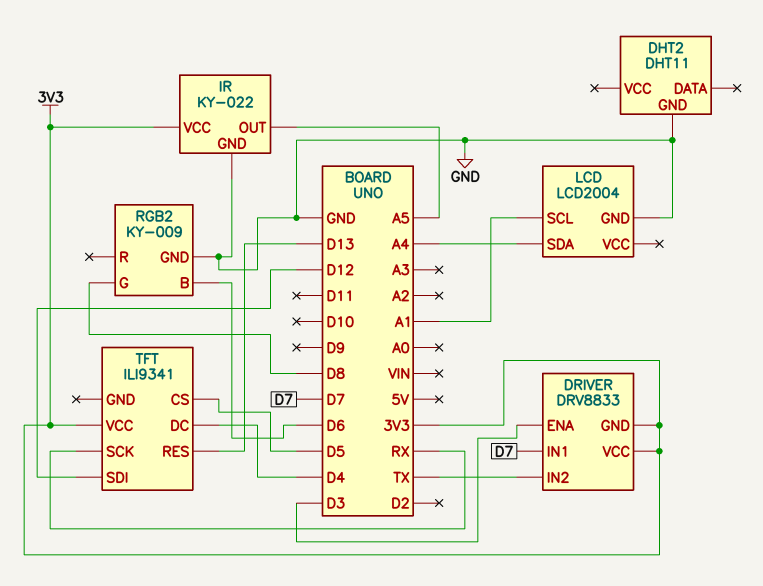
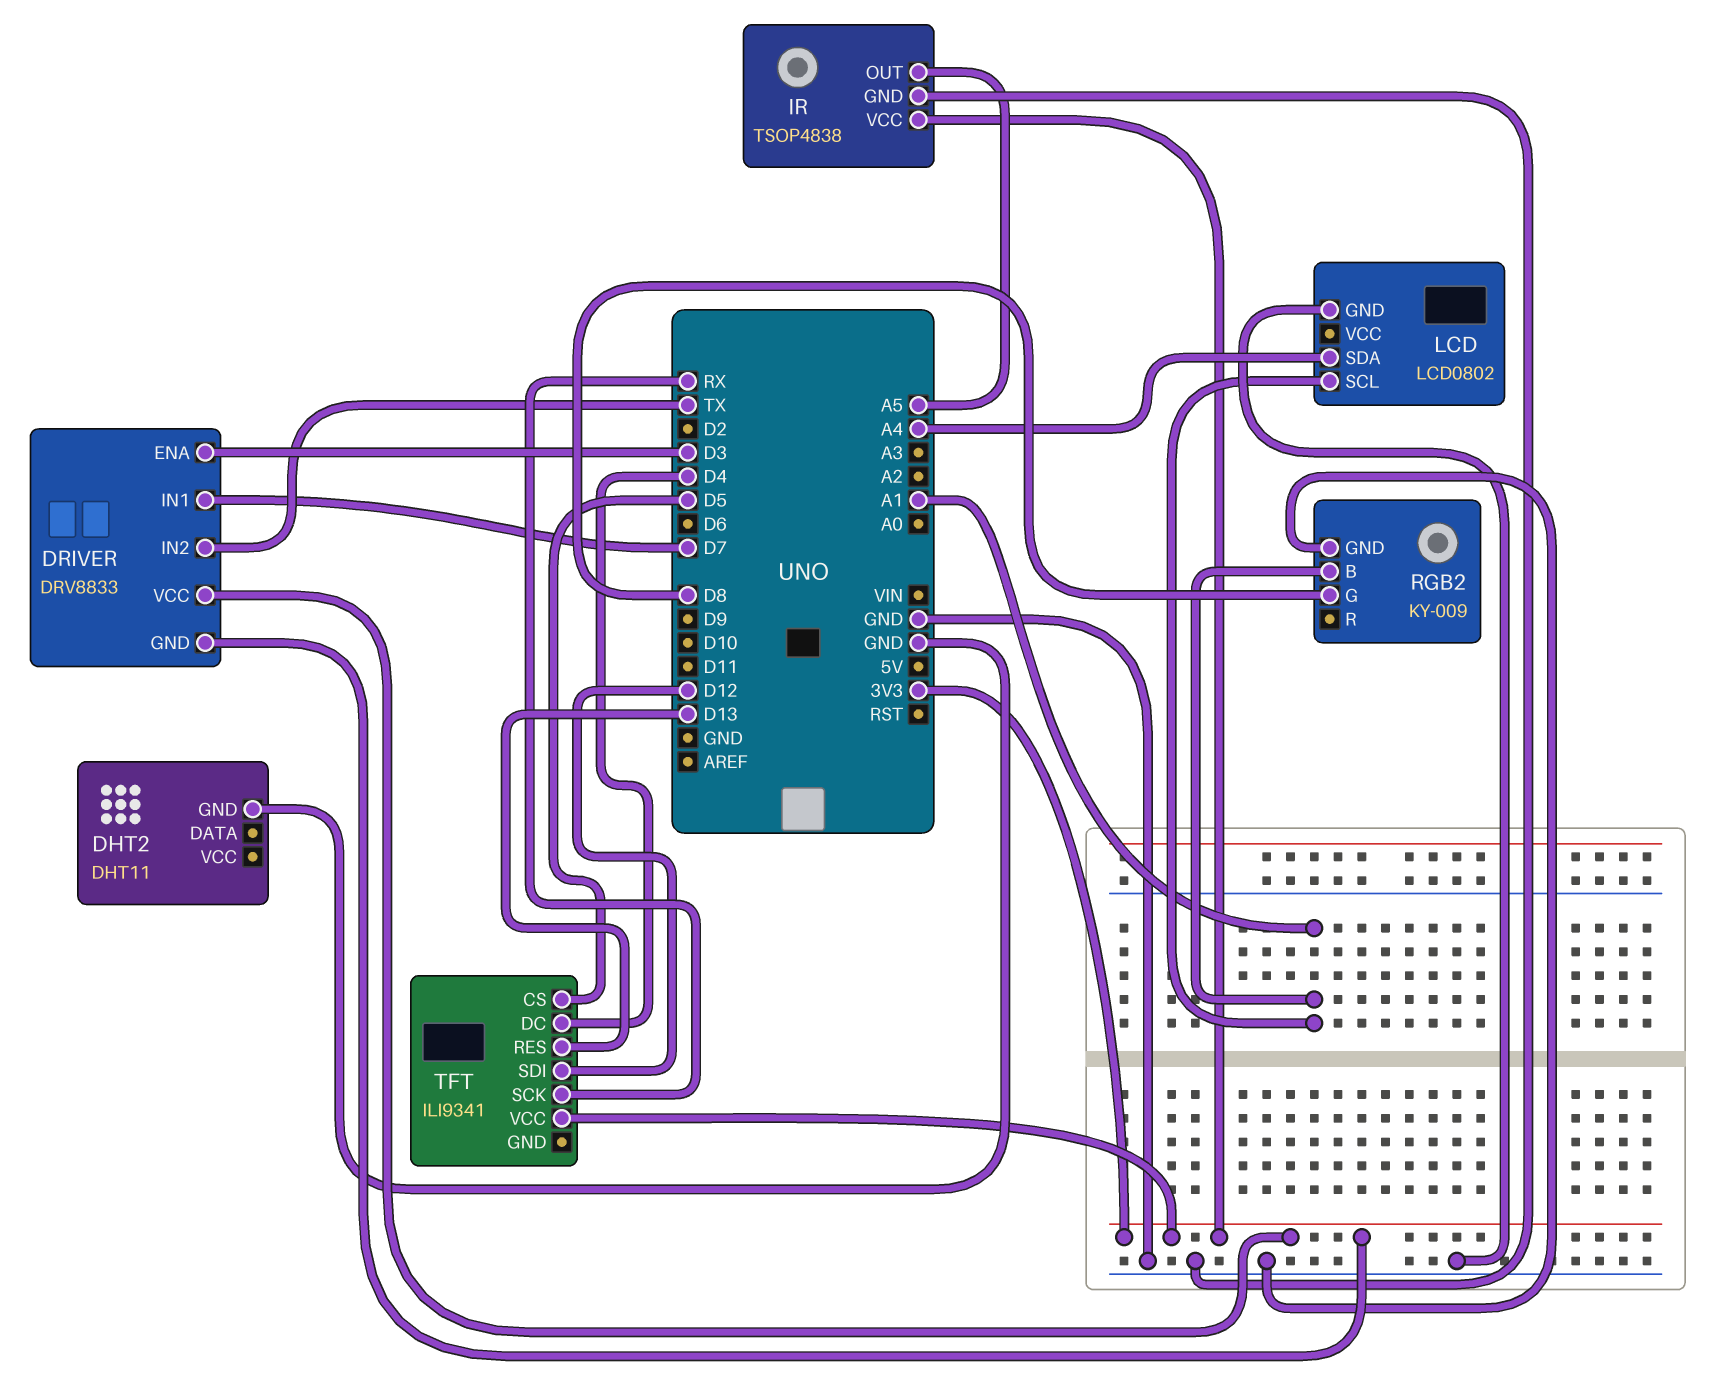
IR: KY-022 -> TSOP4838
LCD: LCD2004 -> LCD0802
RGB2 pin B: D6 -> A1

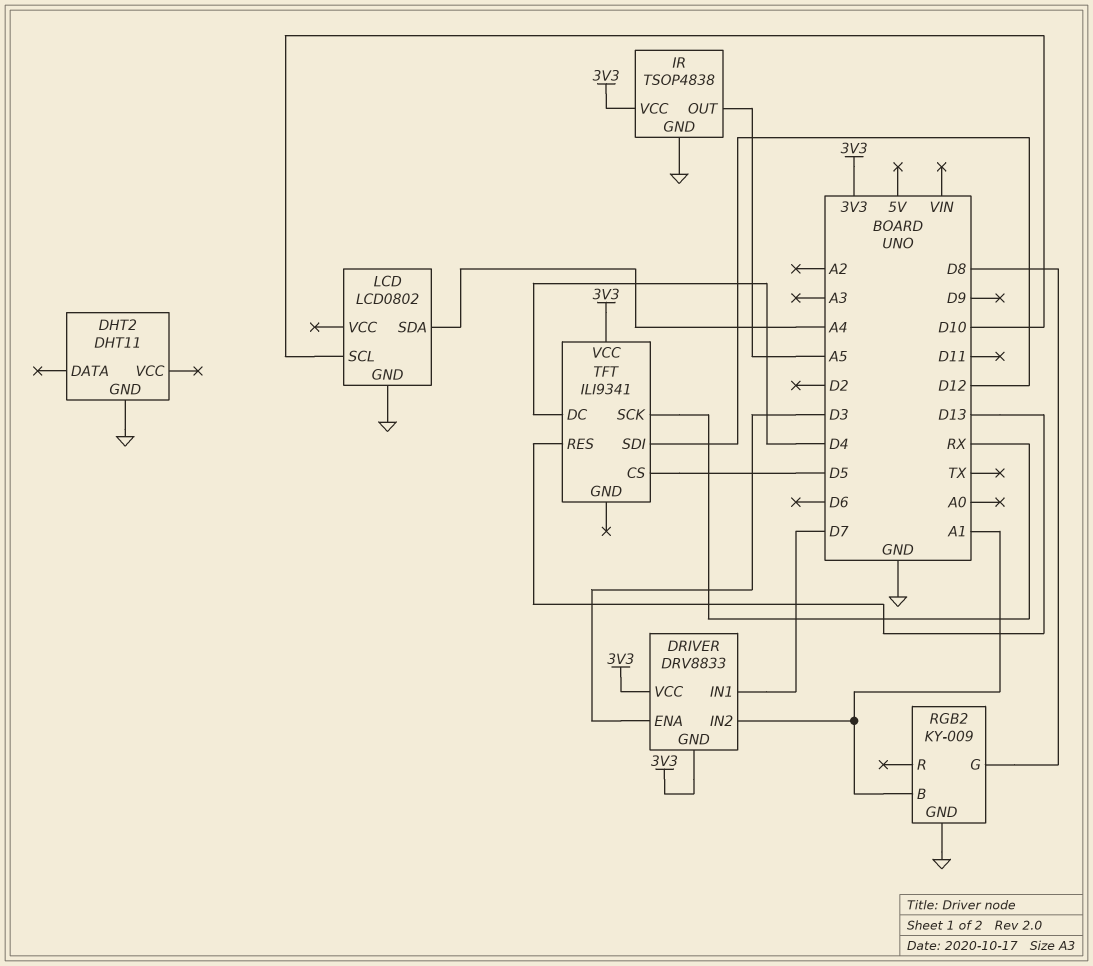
DRIVER pin IN2: TX -> A1
LCD pin SCL: A1 -> D10

